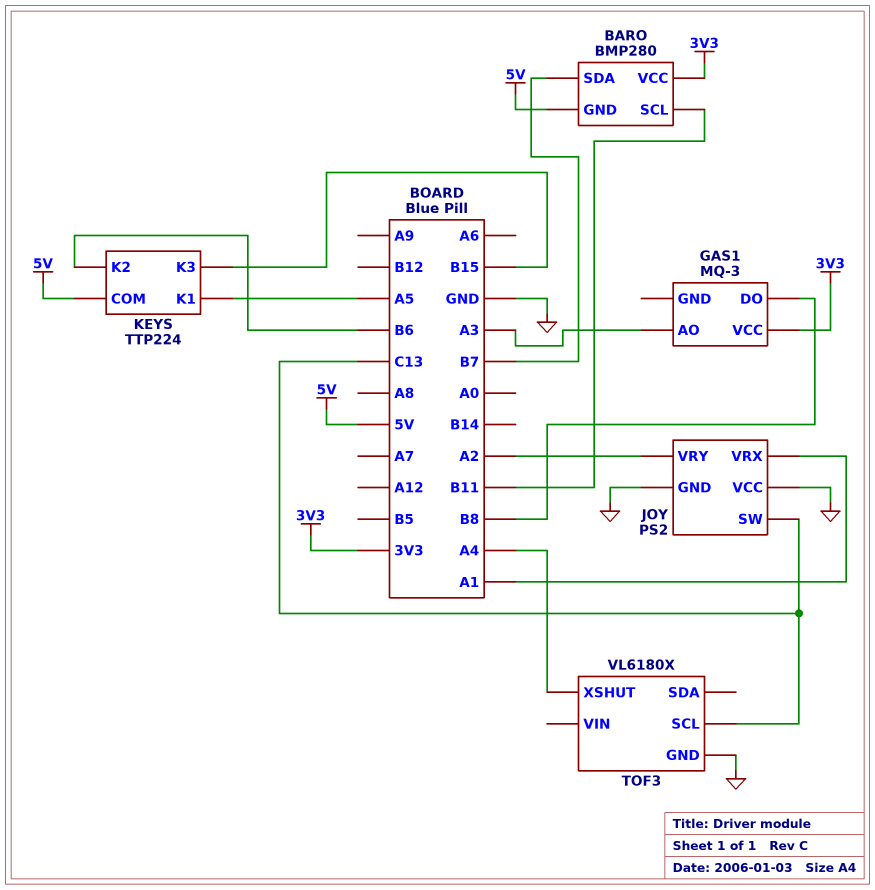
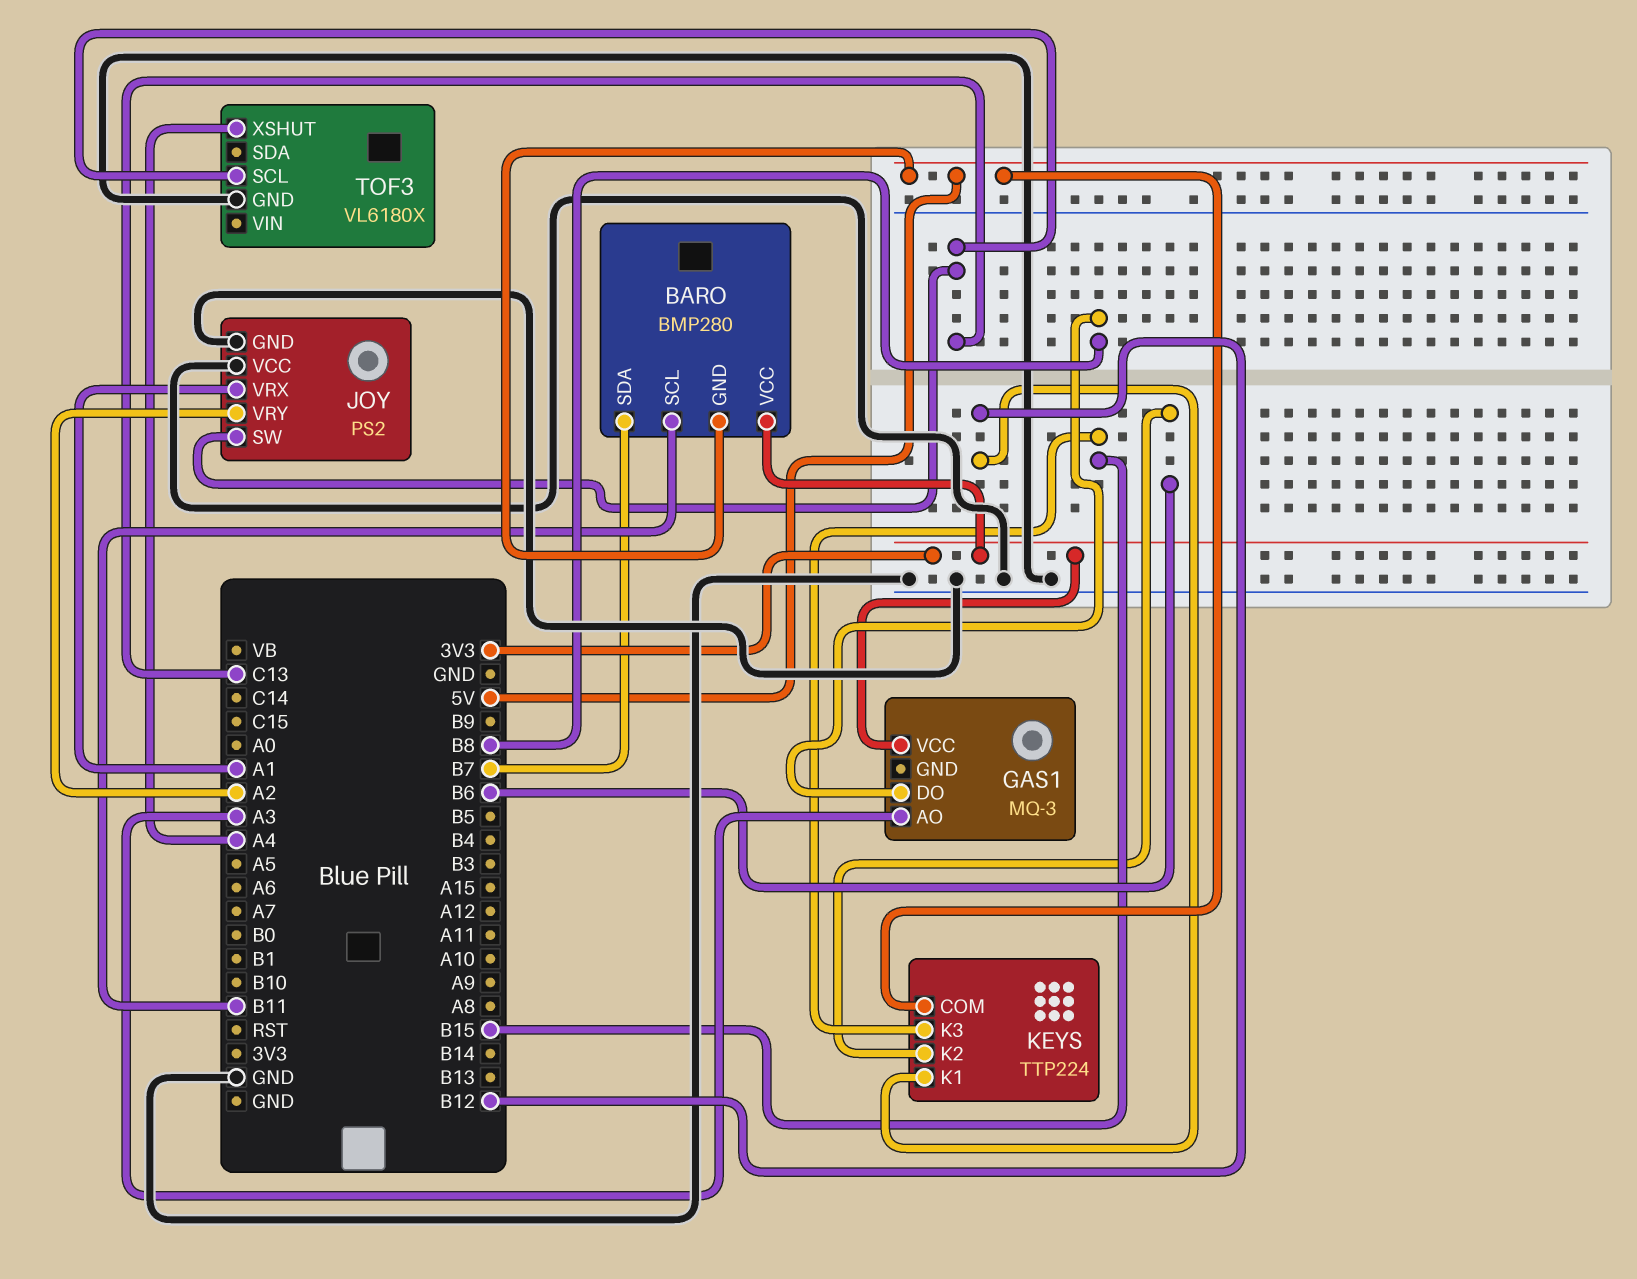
KEYS pin K1: A5 -> B12

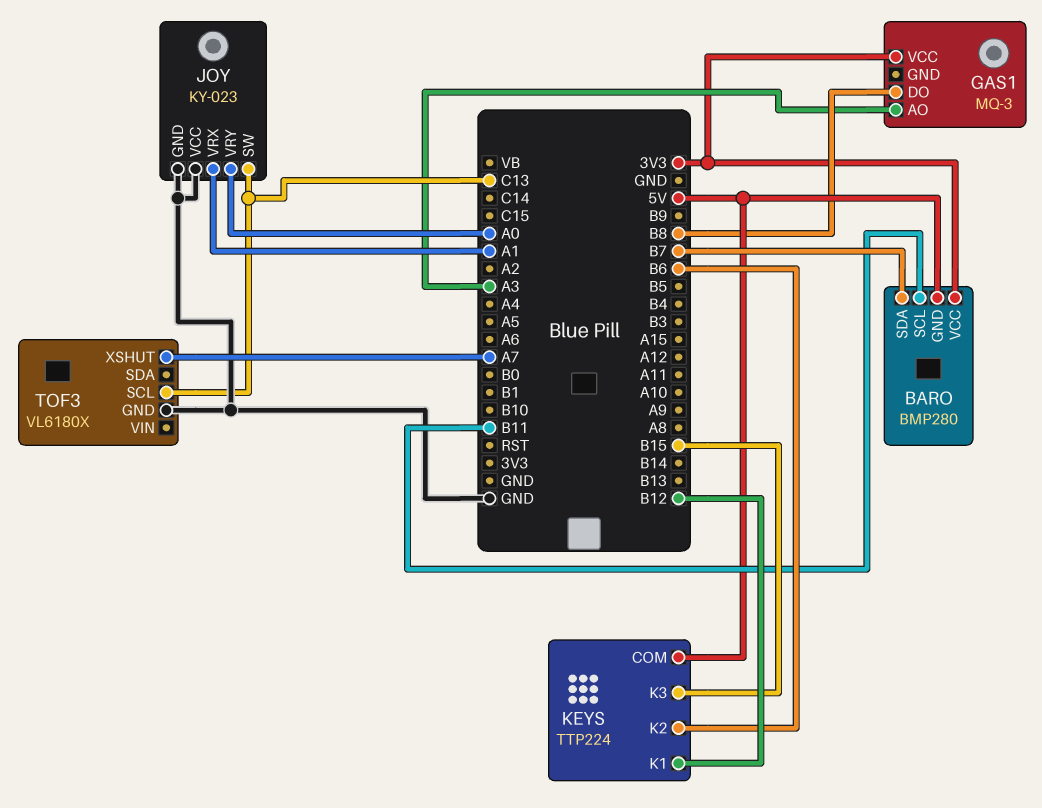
JOY: PS2 -> KY-023
JOY pin VRY: A2 -> A0
TOF3 pin XSHUT: A4 -> A7

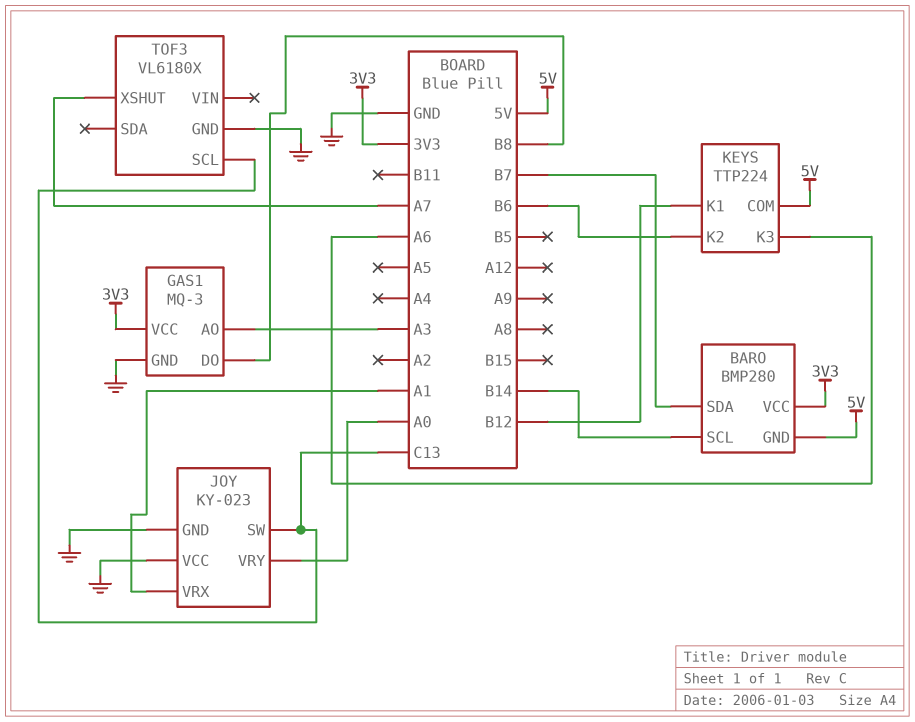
BARO pin SCL: B11 -> B14
GAS1 pin GND: none -> GND
KEYS pin K3: B15 -> A6

